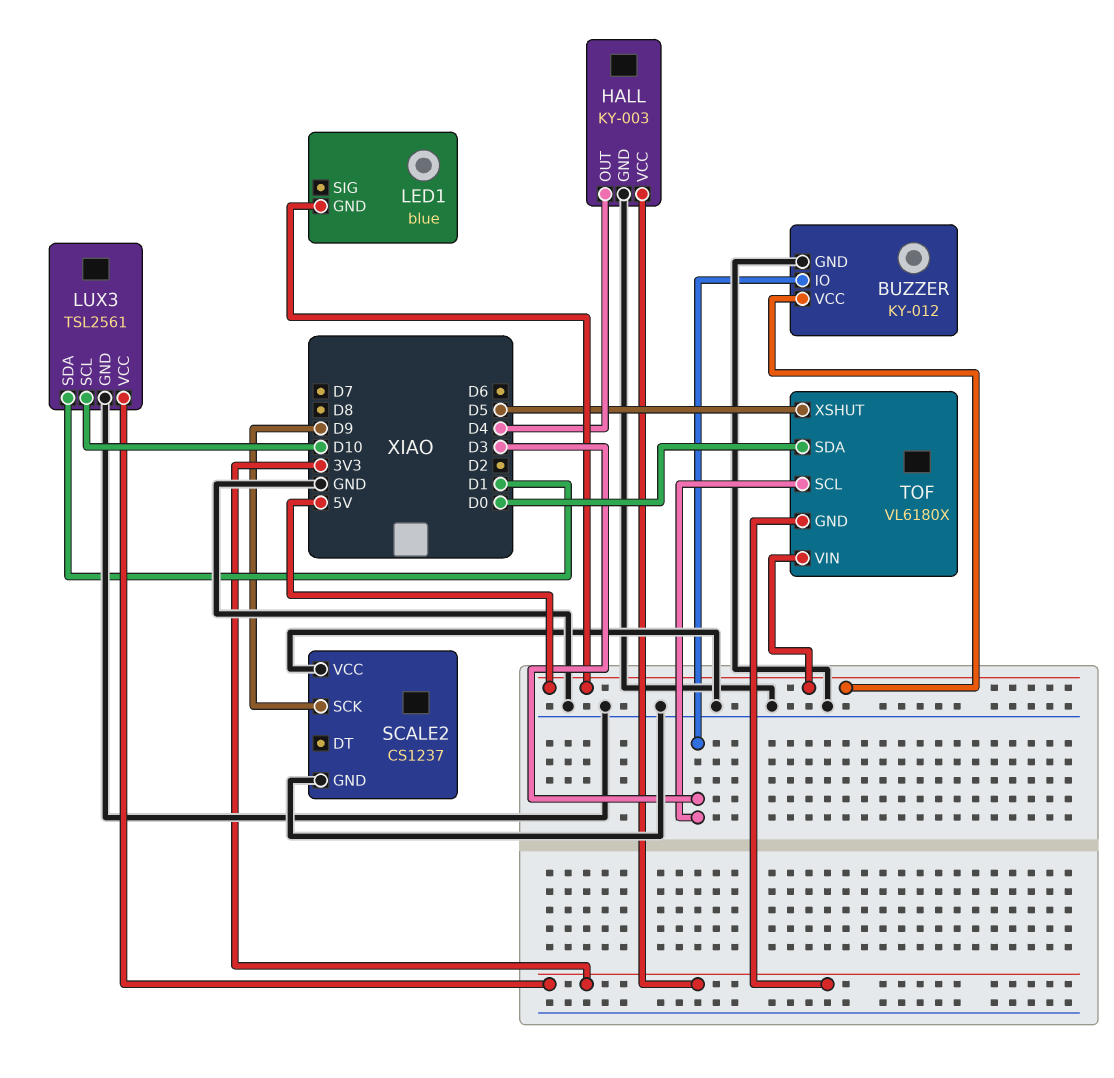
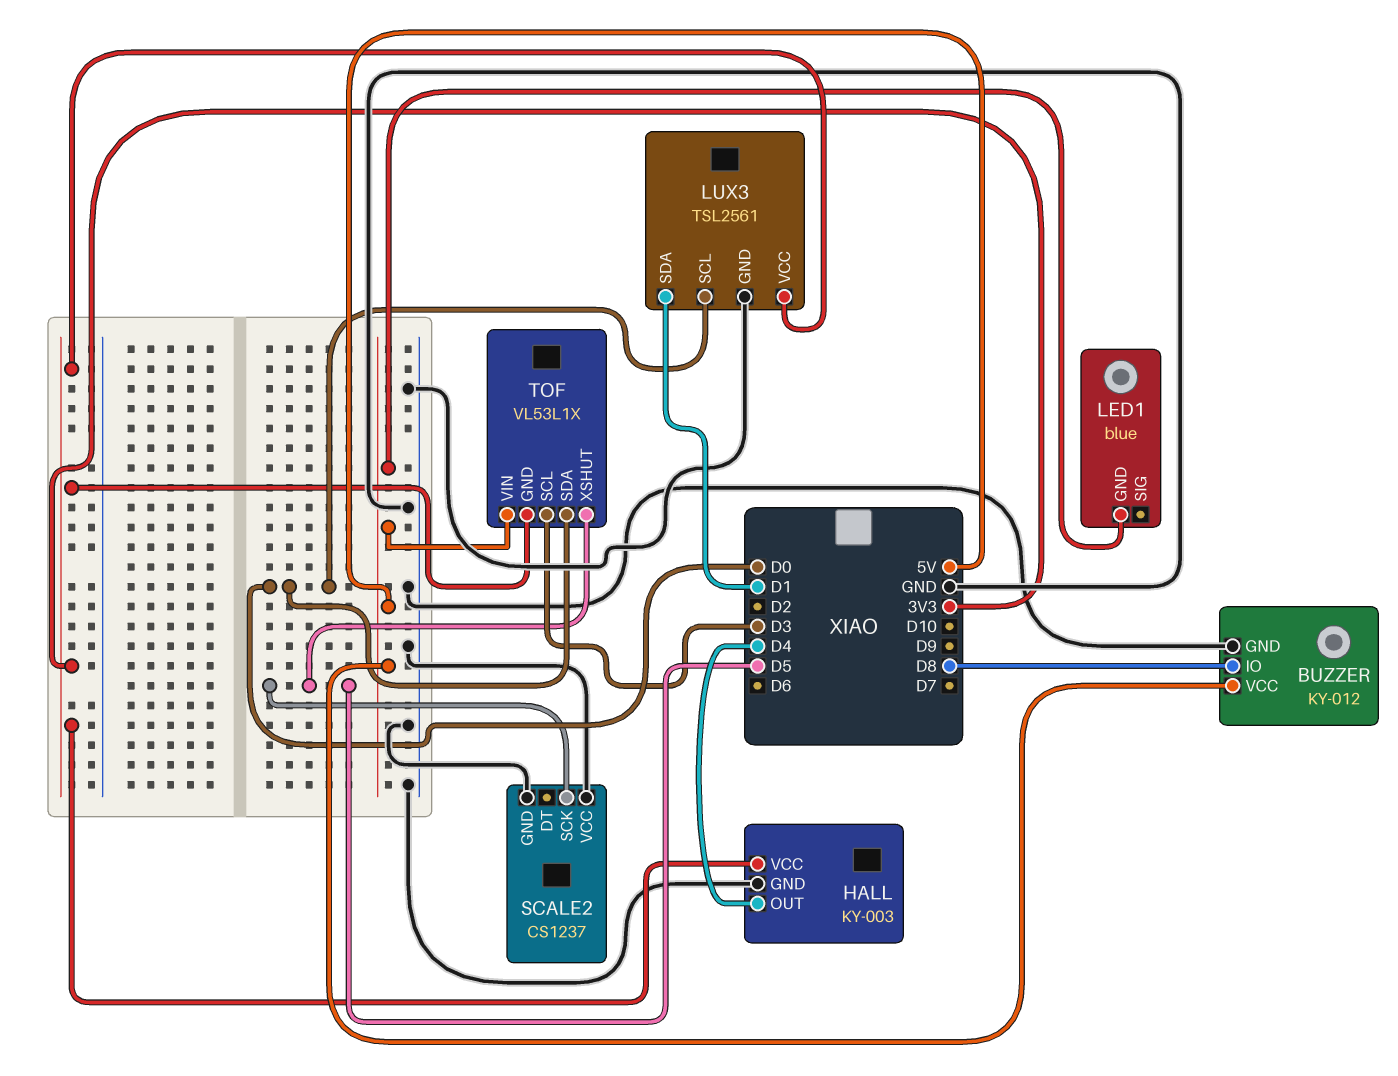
BUZZER pin IO: D3 -> D8
LUX3 pin SCL: D10 -> D0
SCALE2 pin SCK: D9 -> D5
TOF: VL6180X -> VL53L1X

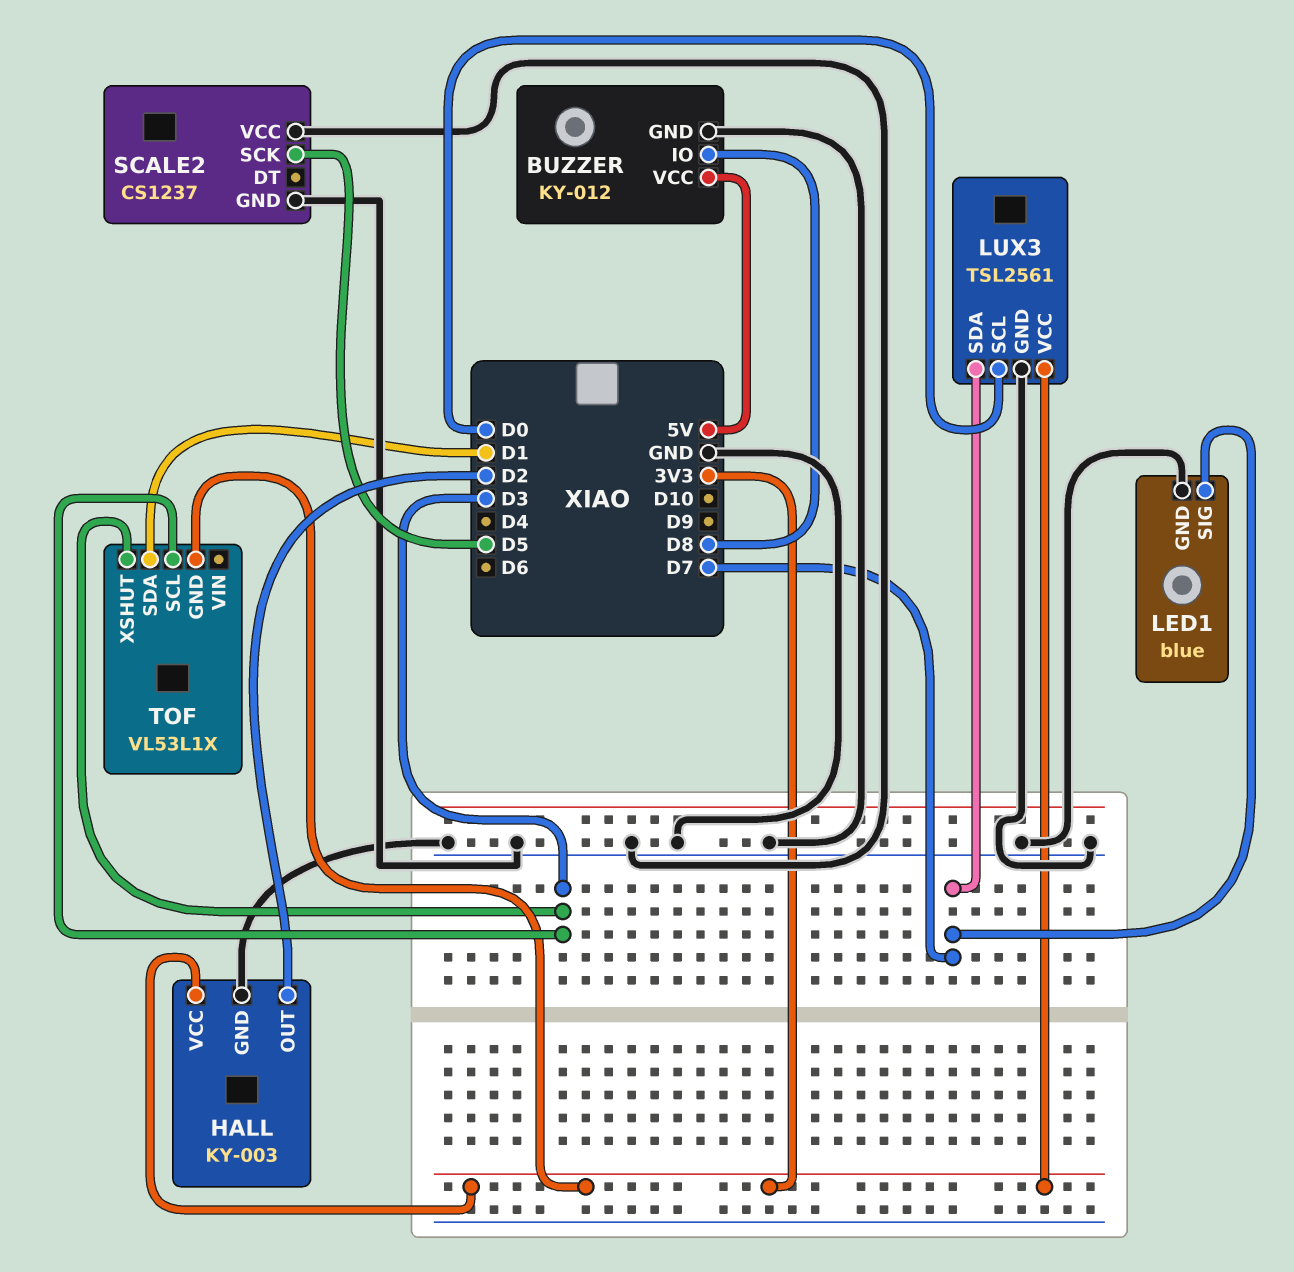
HALL pin OUT: D4 -> D2
LED1 pin GND: 5V -> GND
LED1 pin SIG: none -> D7
LUX3 pin SDA: D1 -> D7
TOF pin SDA: D0 -> D1
TOF pin VIN: 5V -> none
TOF pin XSHUT: D5 -> D3

